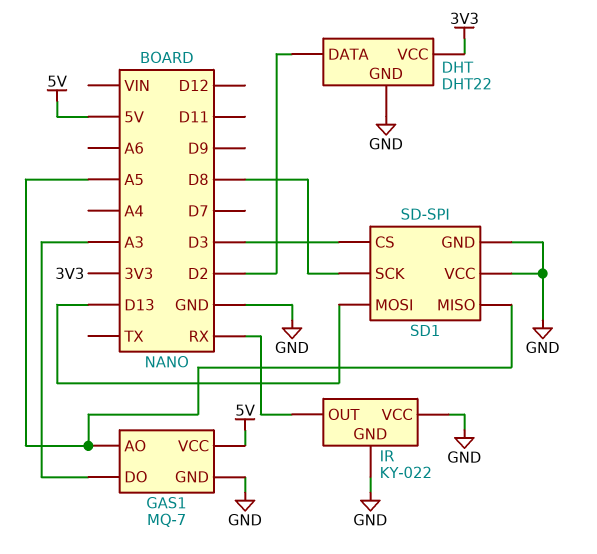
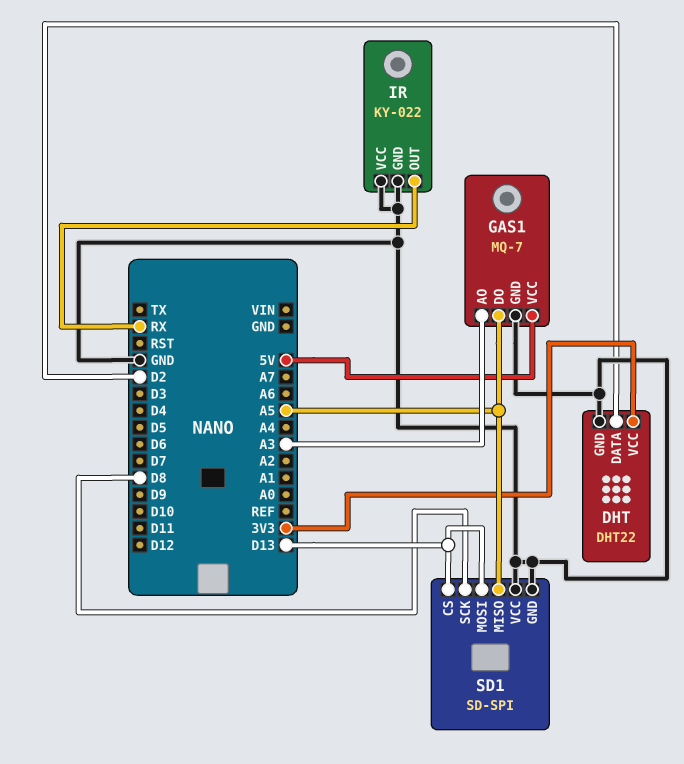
GAS1 pin AO: A5 -> A3
GAS1 pin DO: A3 -> A5
SD1 pin CS: D3 -> D13

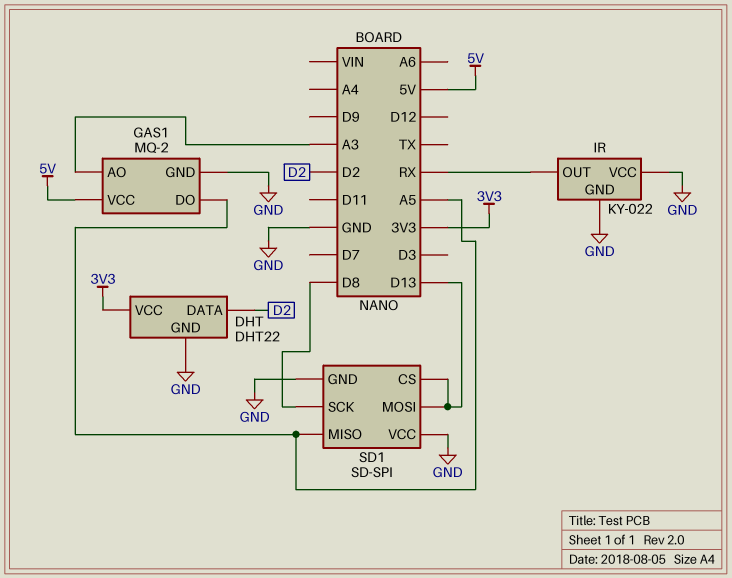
GAS1: MQ-7 -> MQ-2

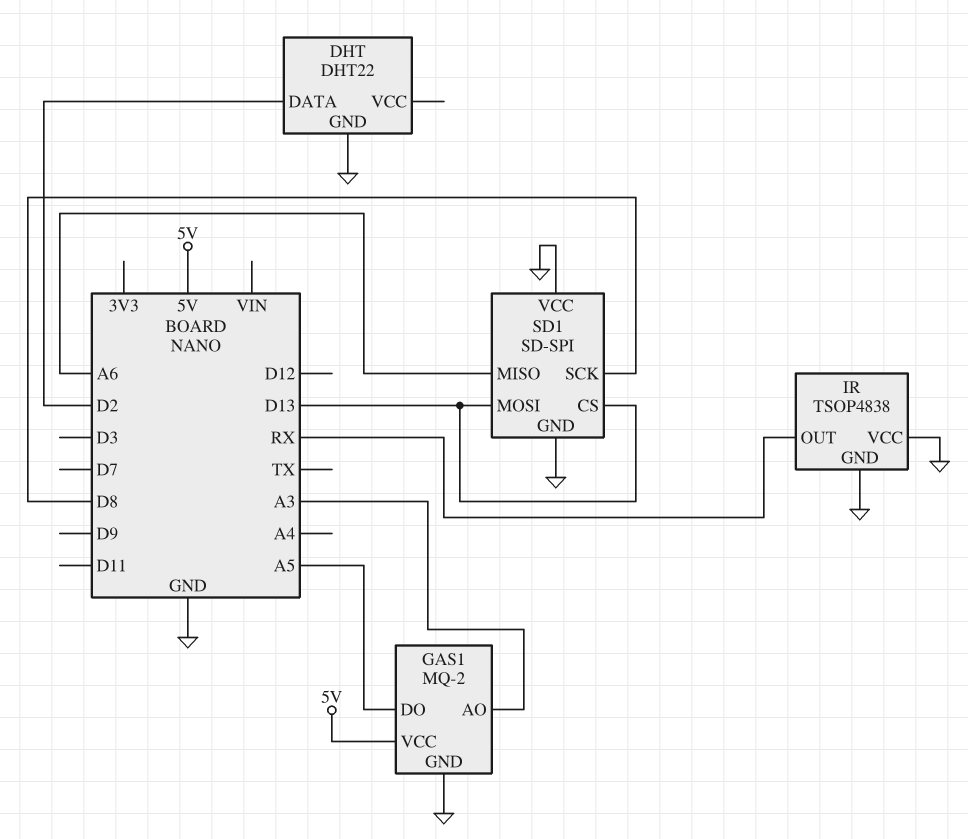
DHT pin VCC: 3V3 -> none
IR: KY-022 -> TSOP4838
SD1 pin MISO: A5 -> A6

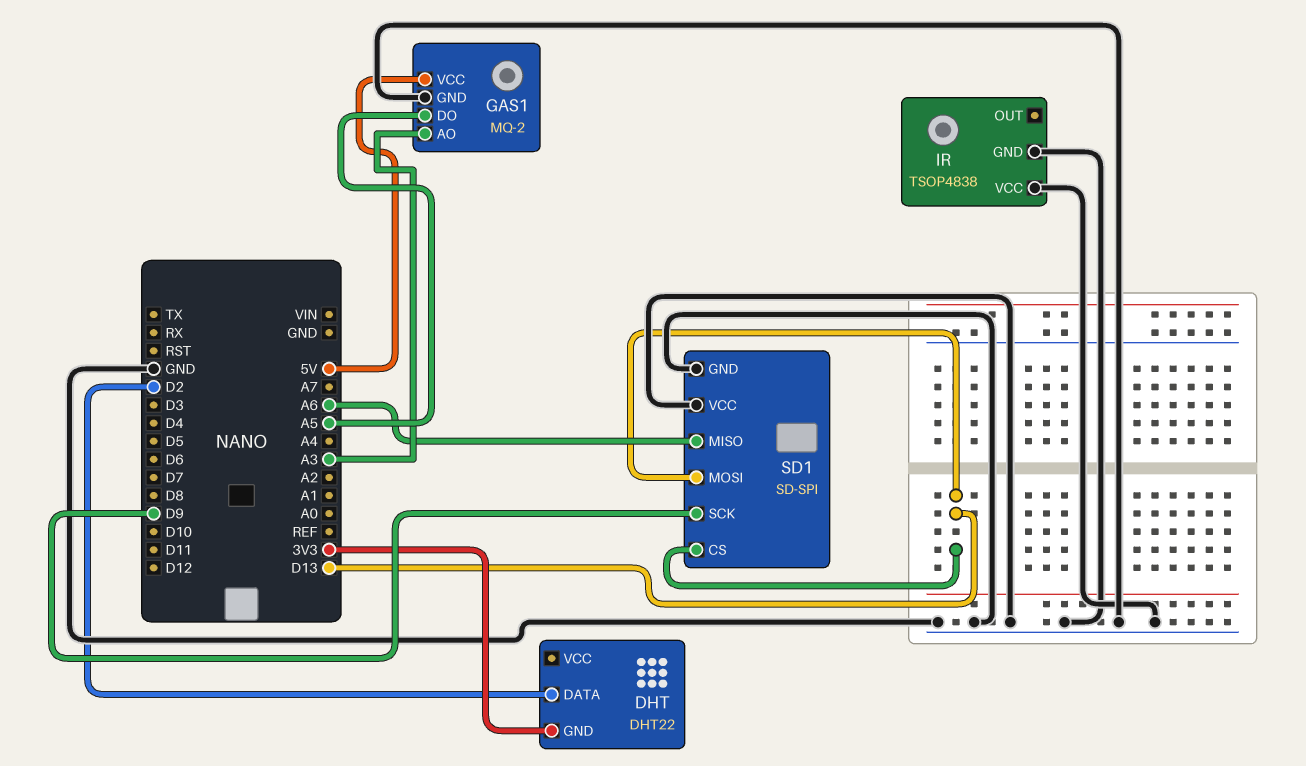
DHT pin GND: GND -> 3V3
IR pin OUT: RX -> none
SD1 pin SCK: D8 -> D9

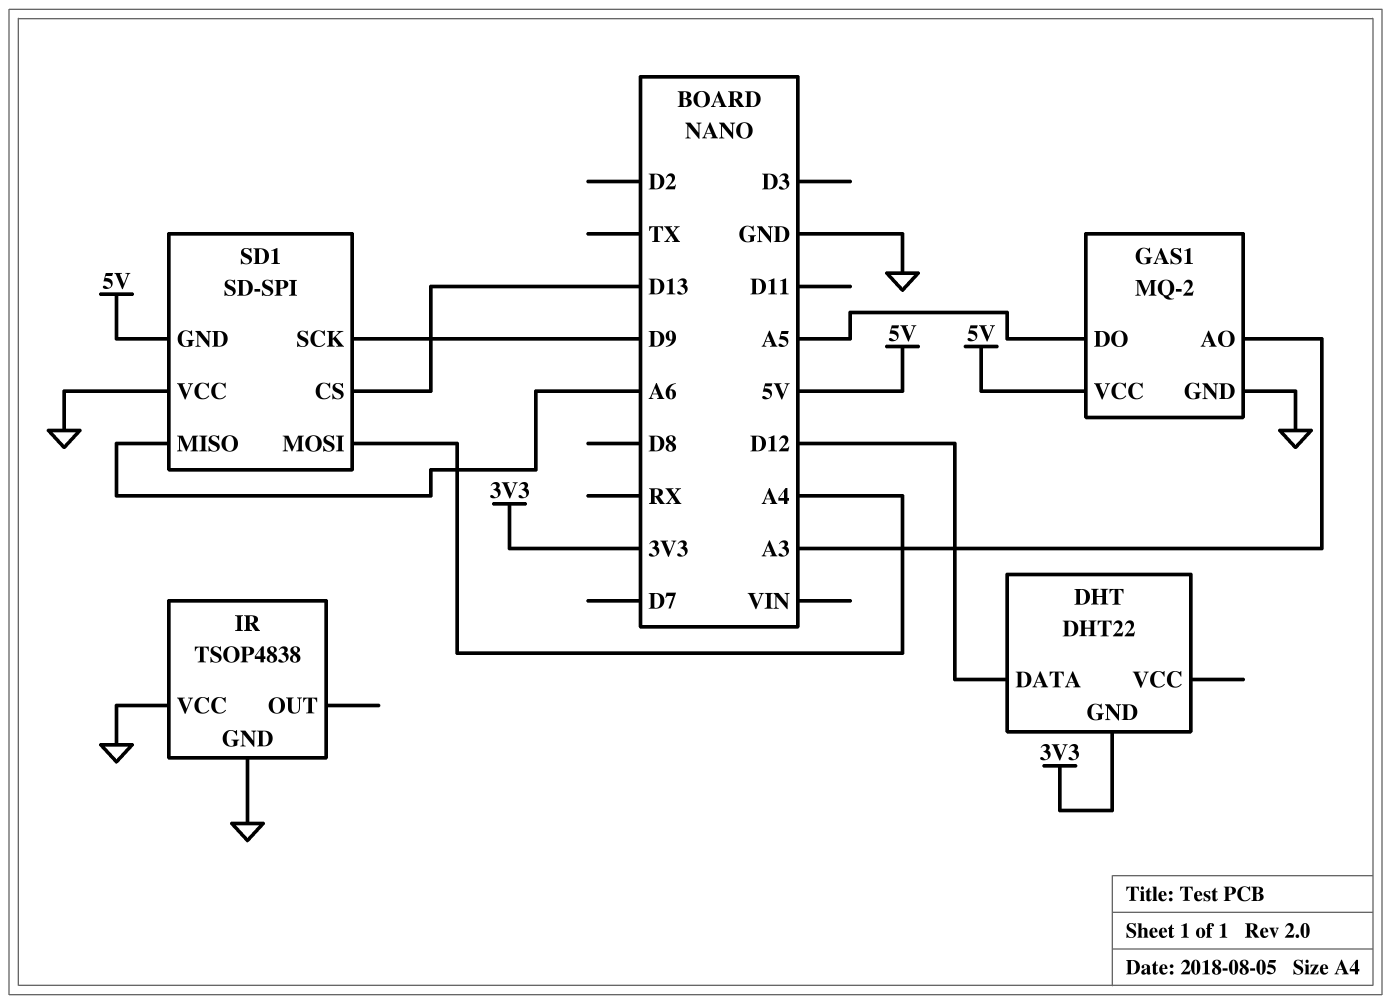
DHT pin DATA: D2 -> D12
SD1 pin GND: GND -> 5V
SD1 pin MOSI: D13 -> A4

